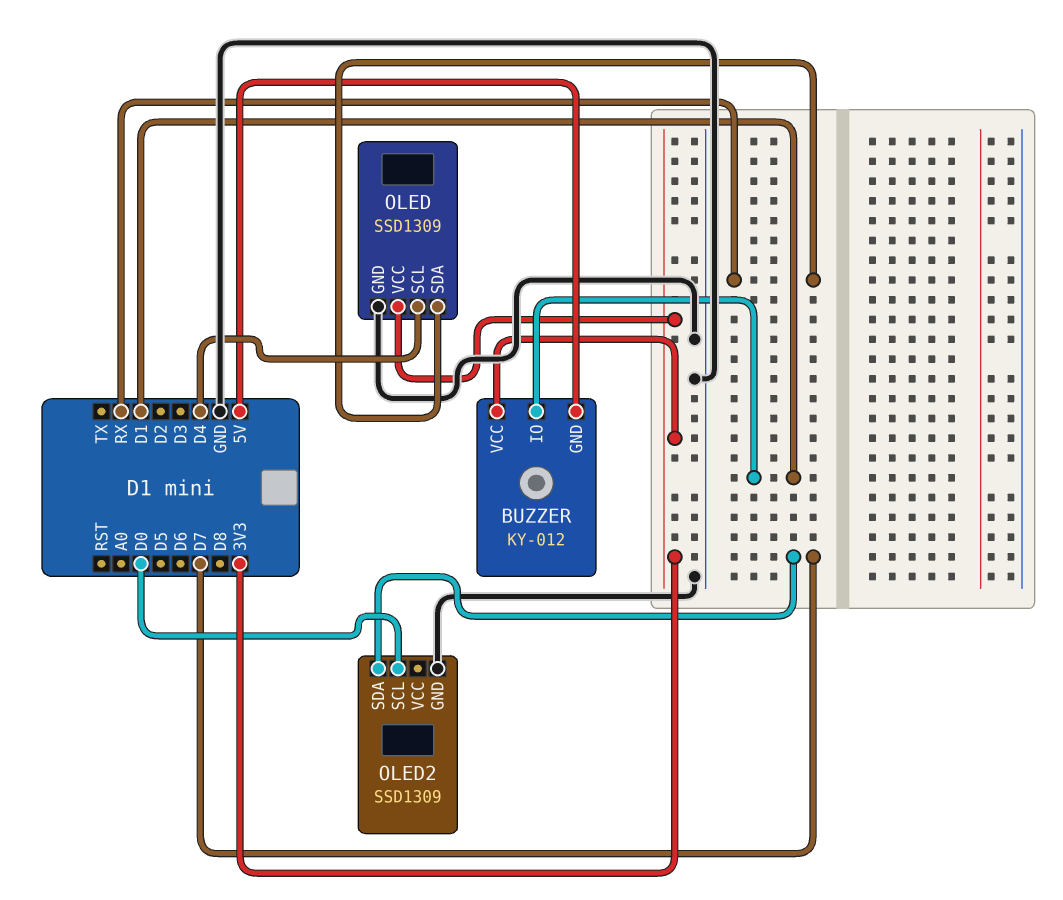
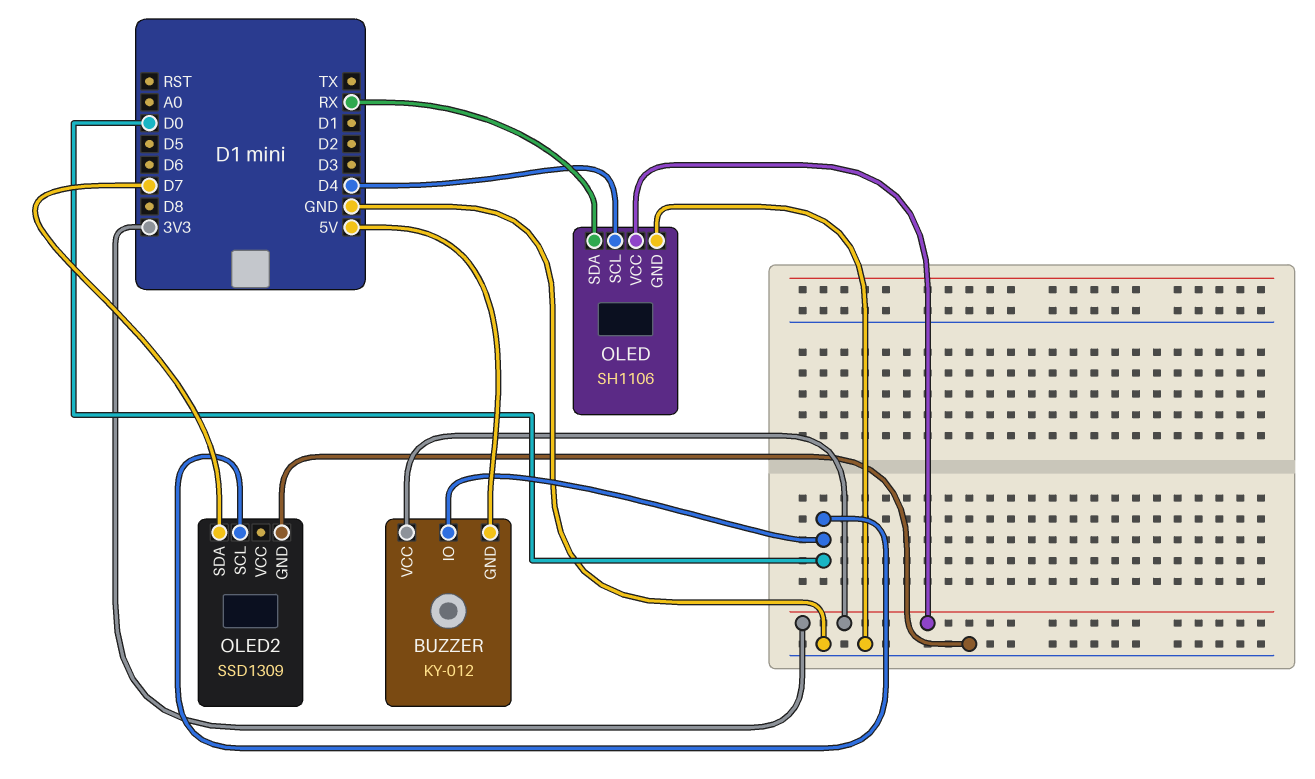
BUZZER pin IO: D1 -> D0
OLED: SSD1309 -> SH1106

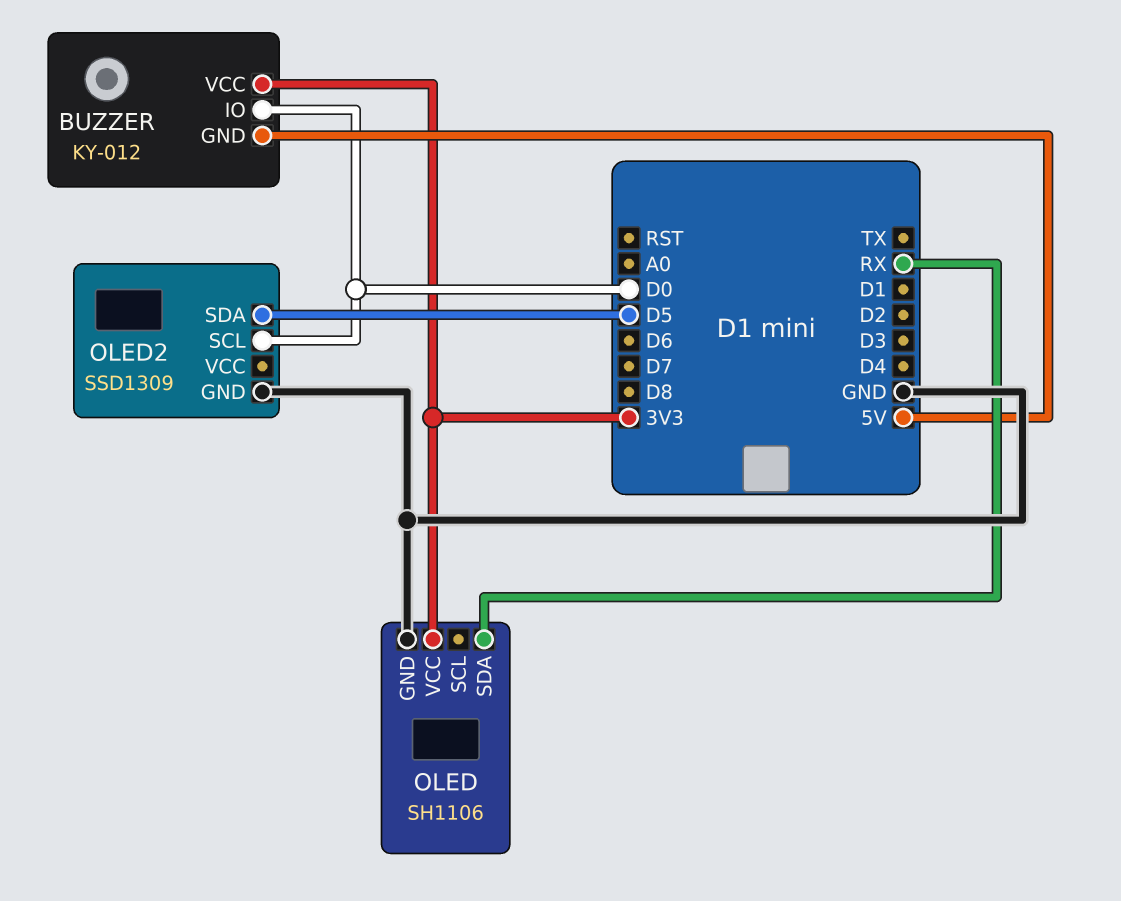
OLED pin SCL: D4 -> none
OLED2 pin SDA: D7 -> D5

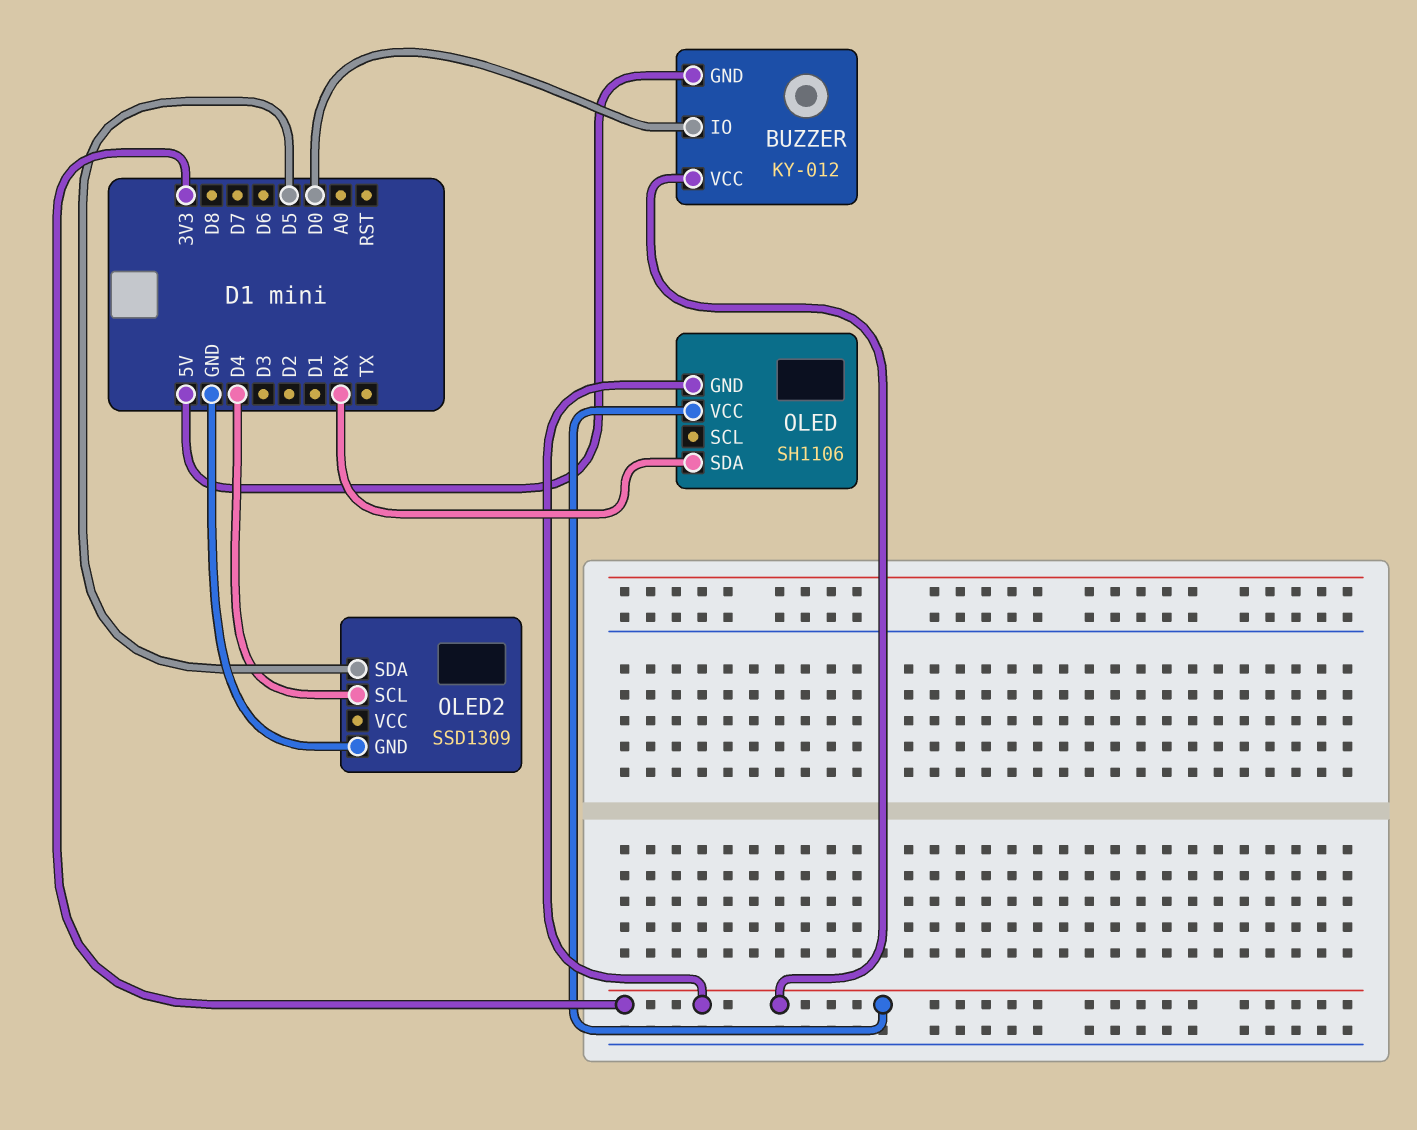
OLED pin GND: GND -> 3V3
OLED2 pin SCL: D0 -> D4

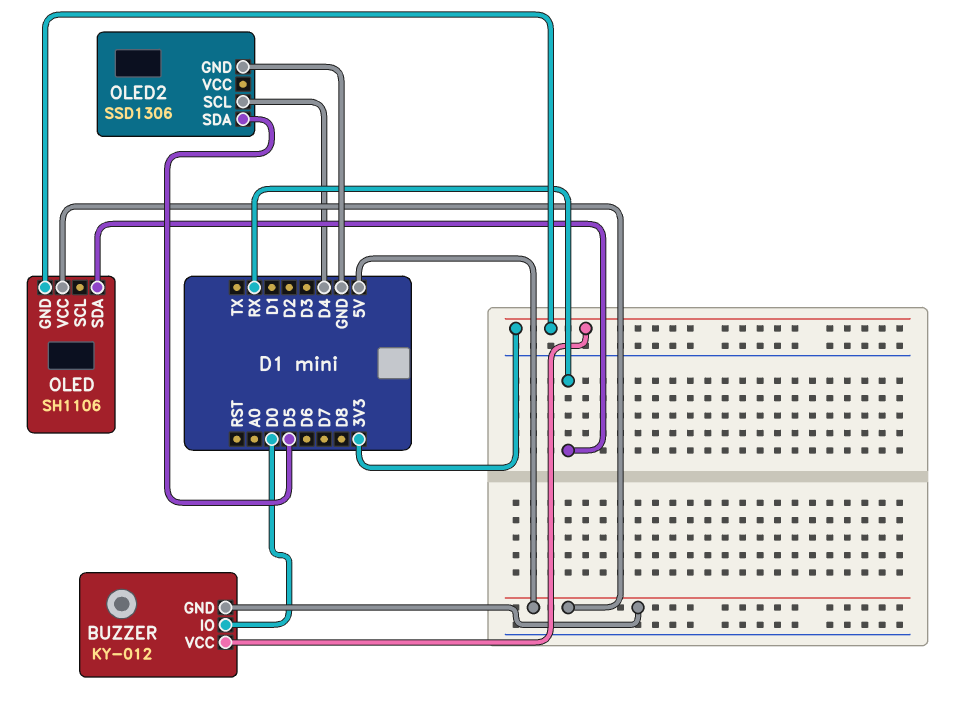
OLED pin VCC: 3V3 -> 5V
OLED2: SSD1309 -> SSD1306

